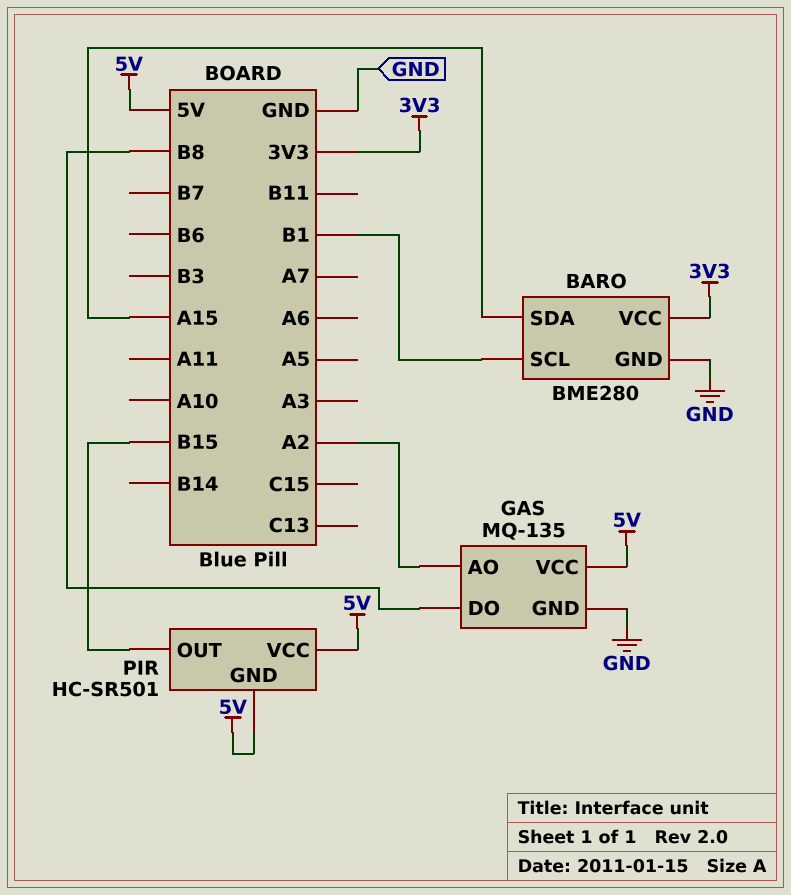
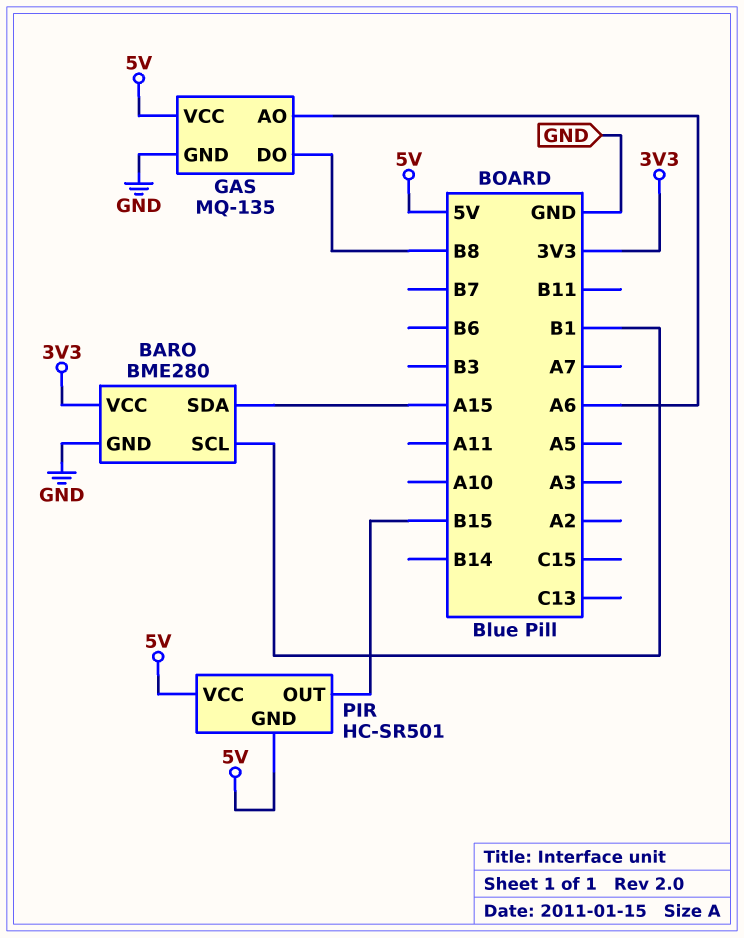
GAS pin AO: A2 -> A6

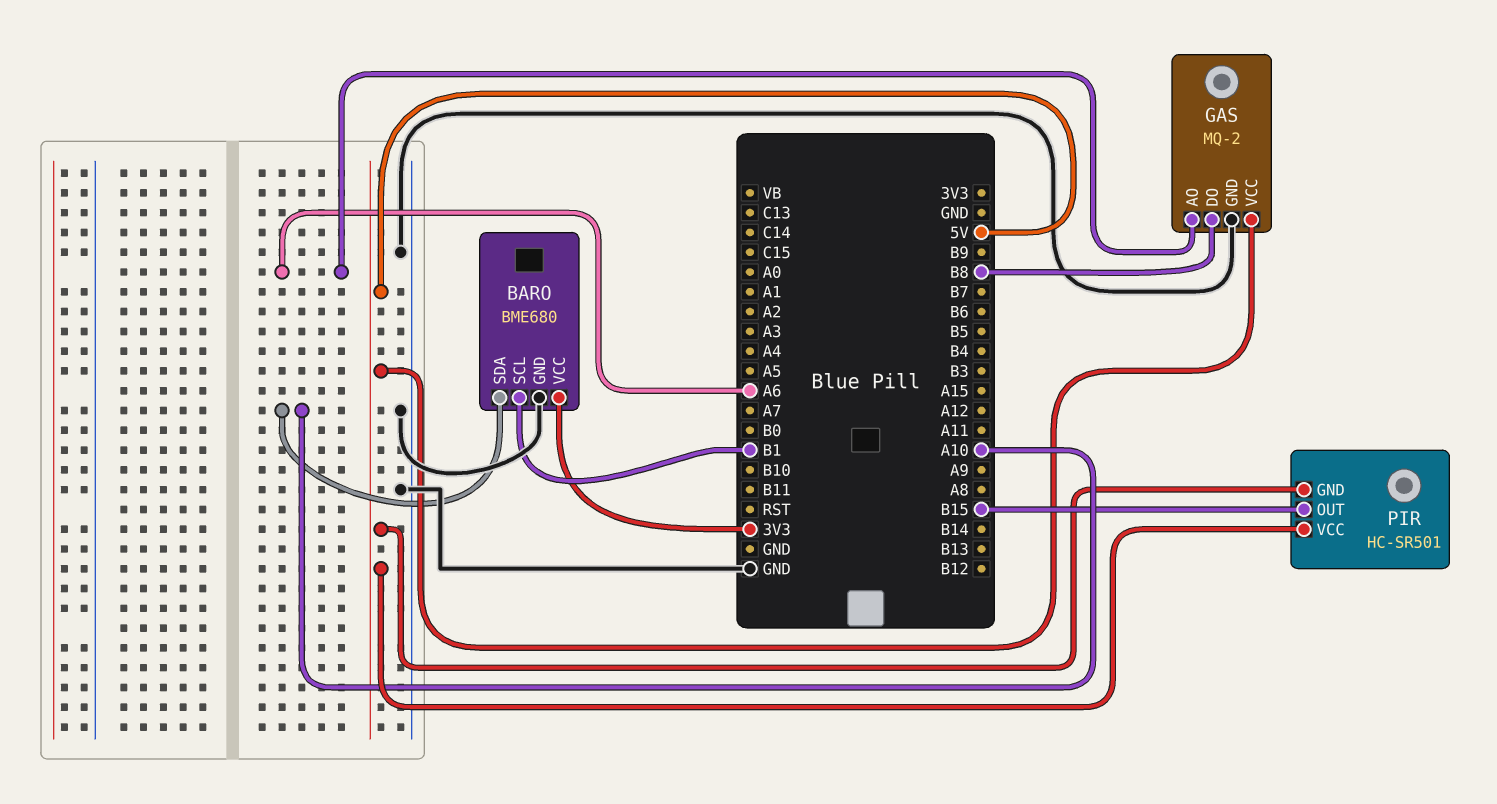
BARO: BME280 -> BME680
BARO pin SDA: A15 -> A10
GAS: MQ-135 -> MQ-2

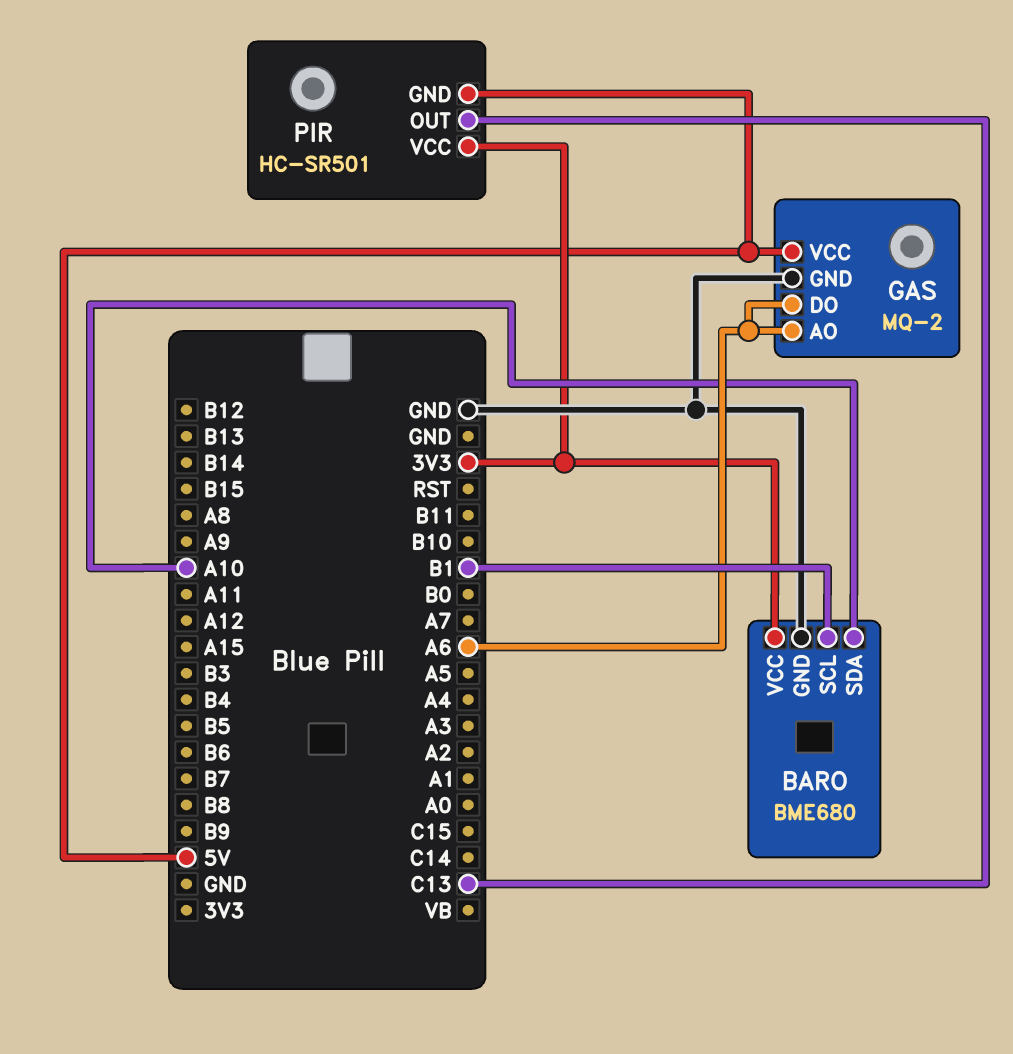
GAS pin DO: B8 -> A6
PIR pin OUT: B15 -> C13
PIR pin VCC: 5V -> 3V3

